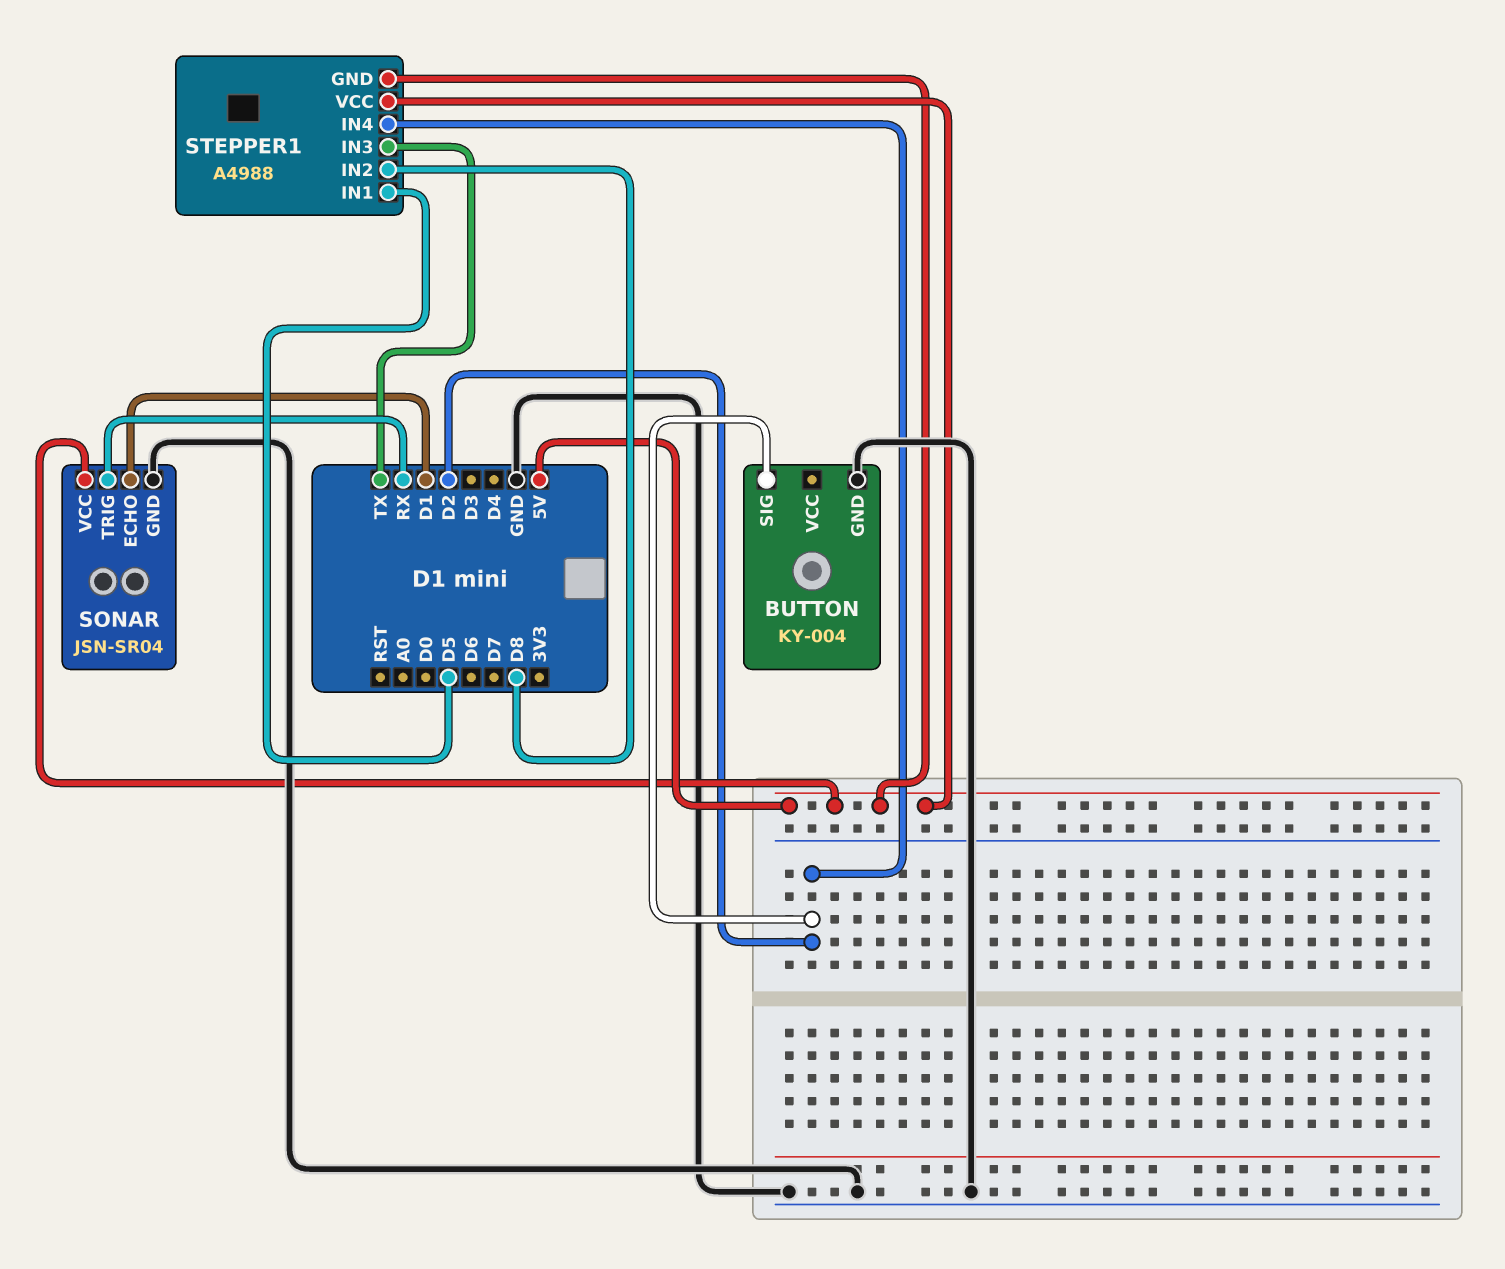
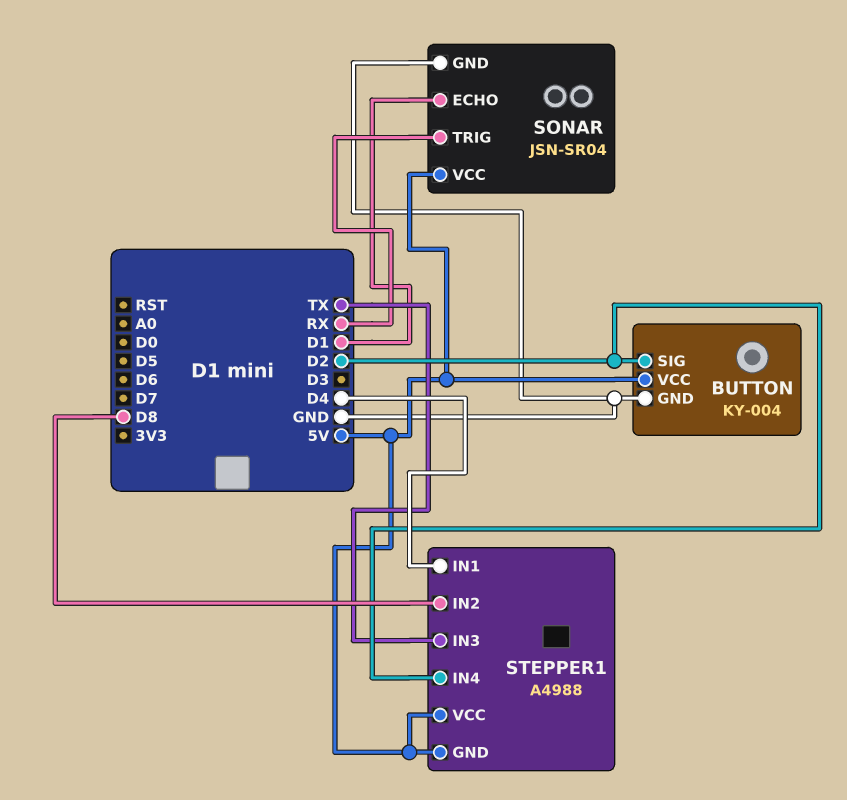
BUTTON pin VCC: none -> 5V
STEPPER1 pin IN1: D5 -> D4

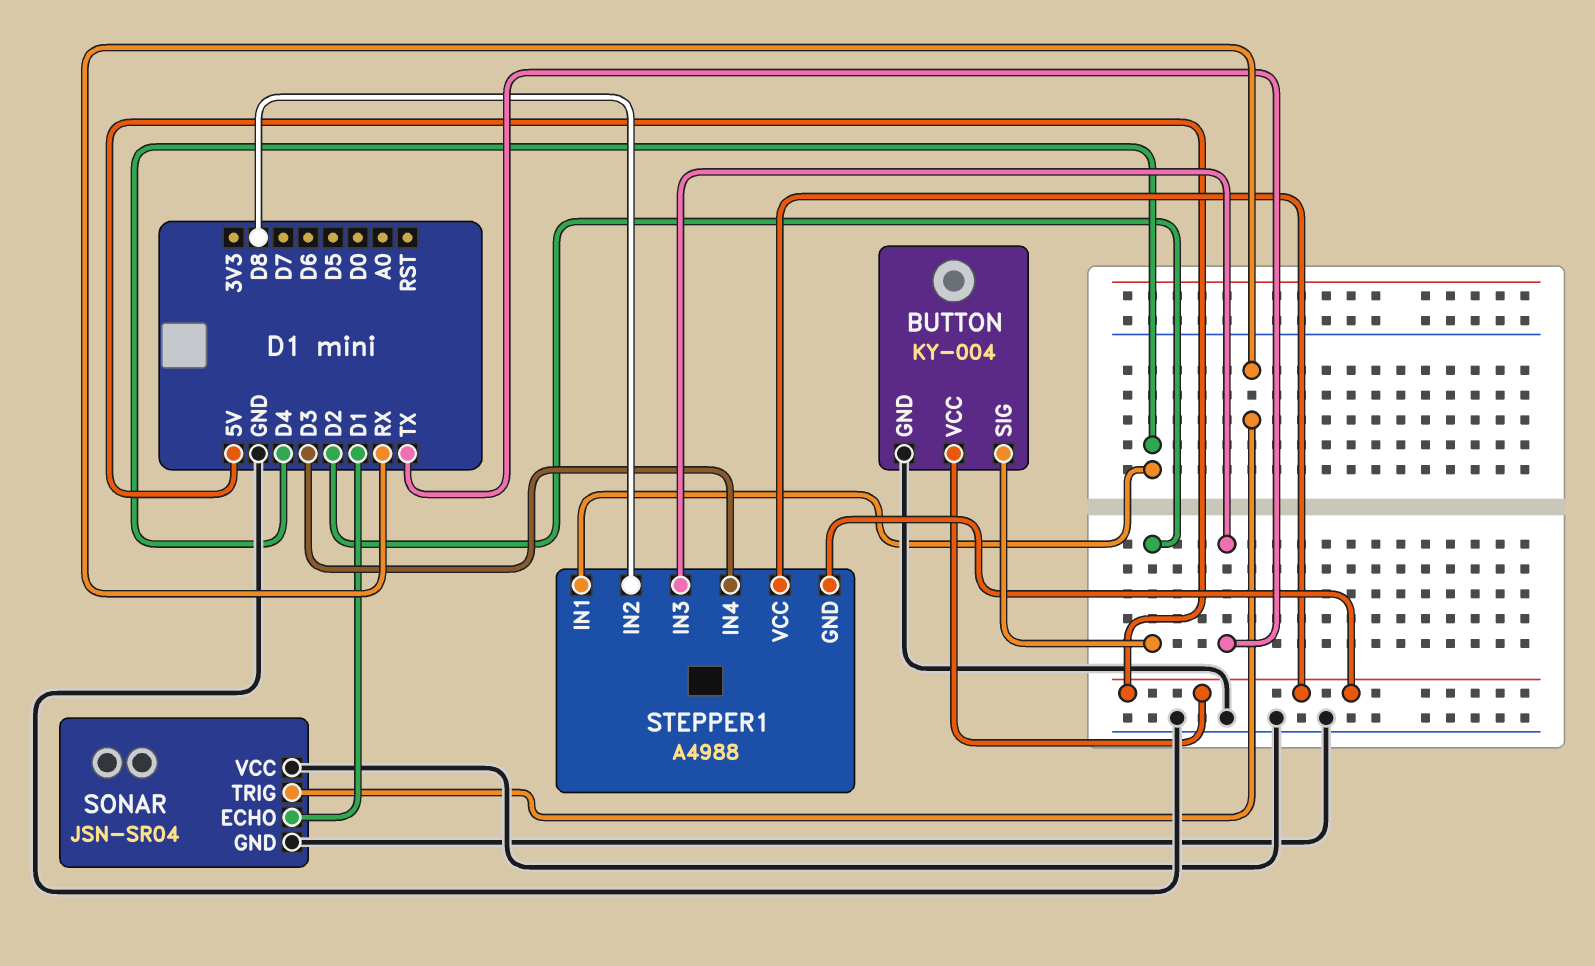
SONAR pin VCC: 5V -> GND
STEPPER1 pin IN4: D2 -> D3

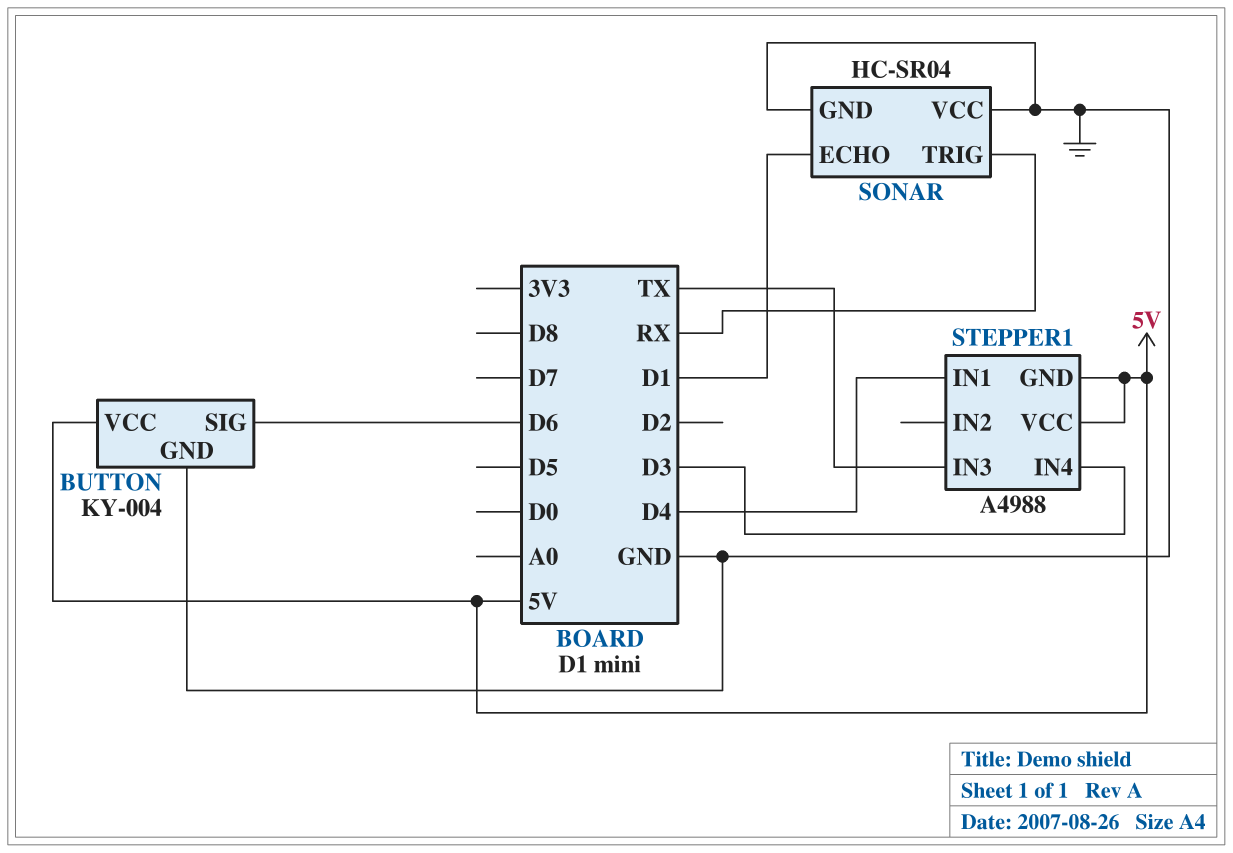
BUTTON pin SIG: D2 -> D6
SONAR: JSN-SR04 -> HC-SR04
STEPPER1 pin IN2: D8 -> none

